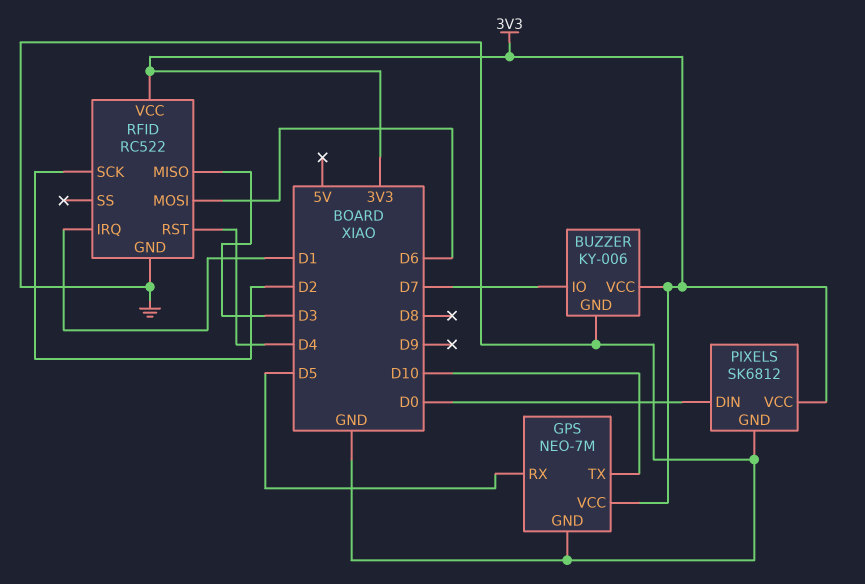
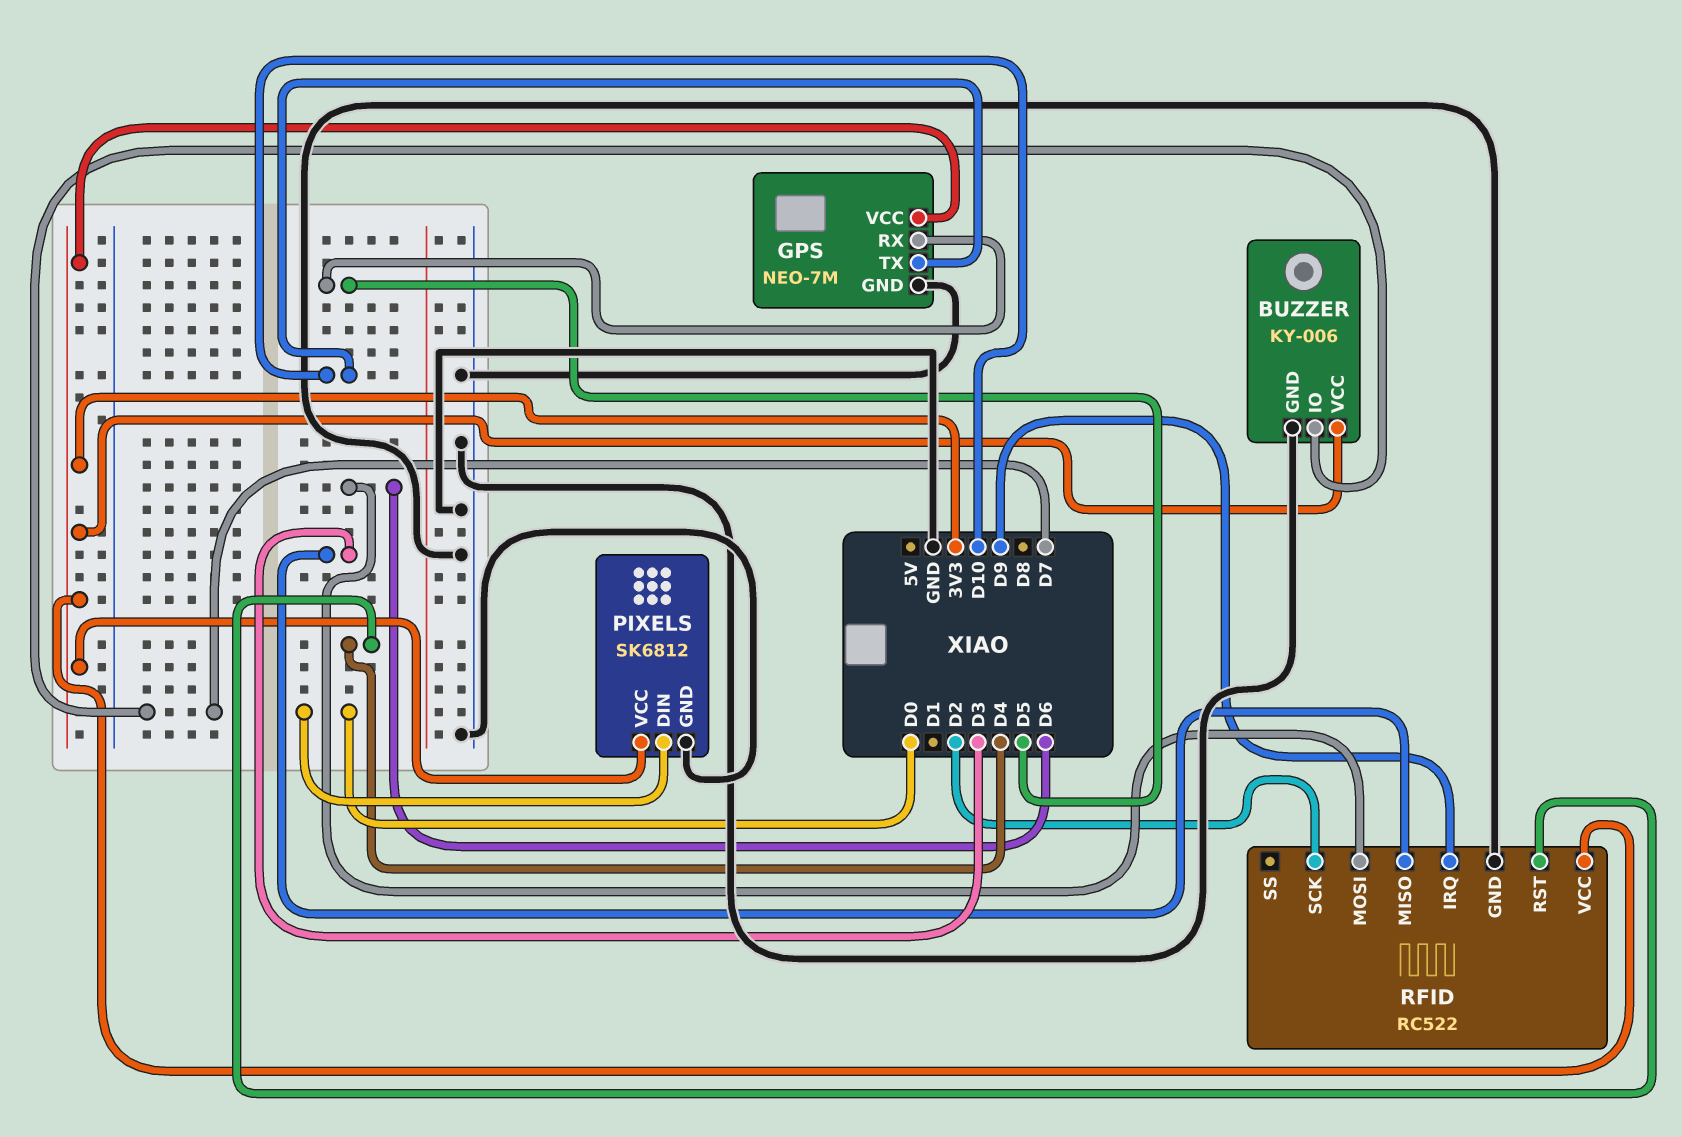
RFID pin IRQ: D1 -> D9

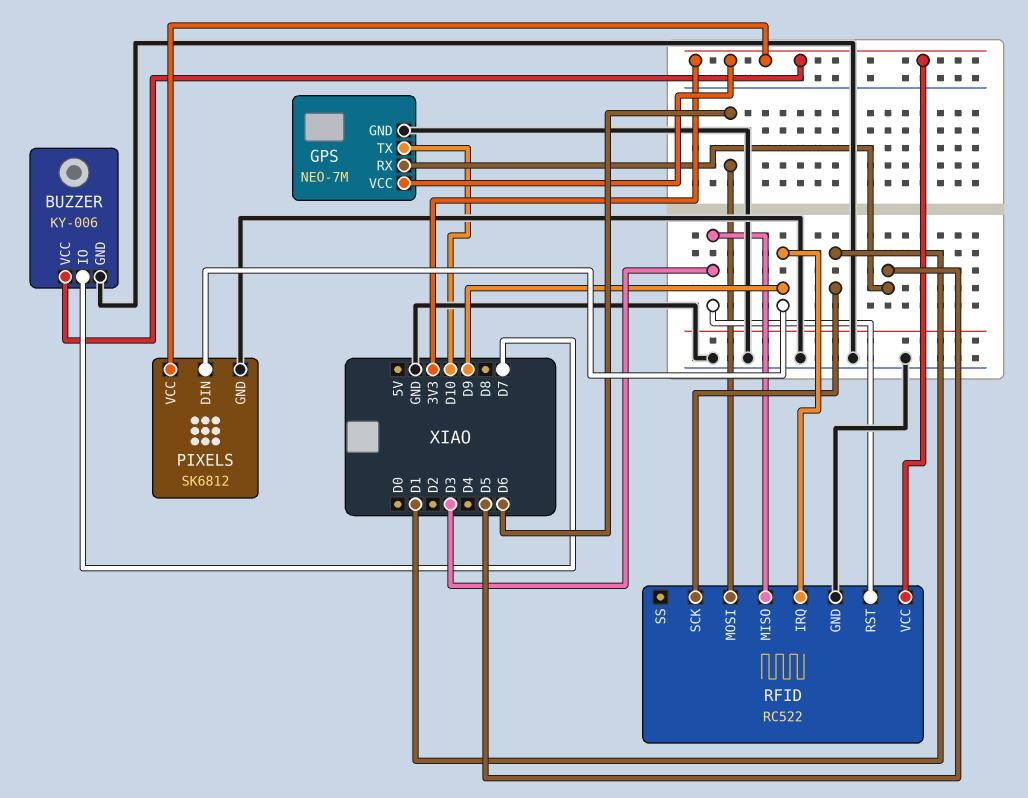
PIXELS pin DIN: D0 -> D9
RFID pin RST: D4 -> D3
RFID pin SCK: D2 -> D1

